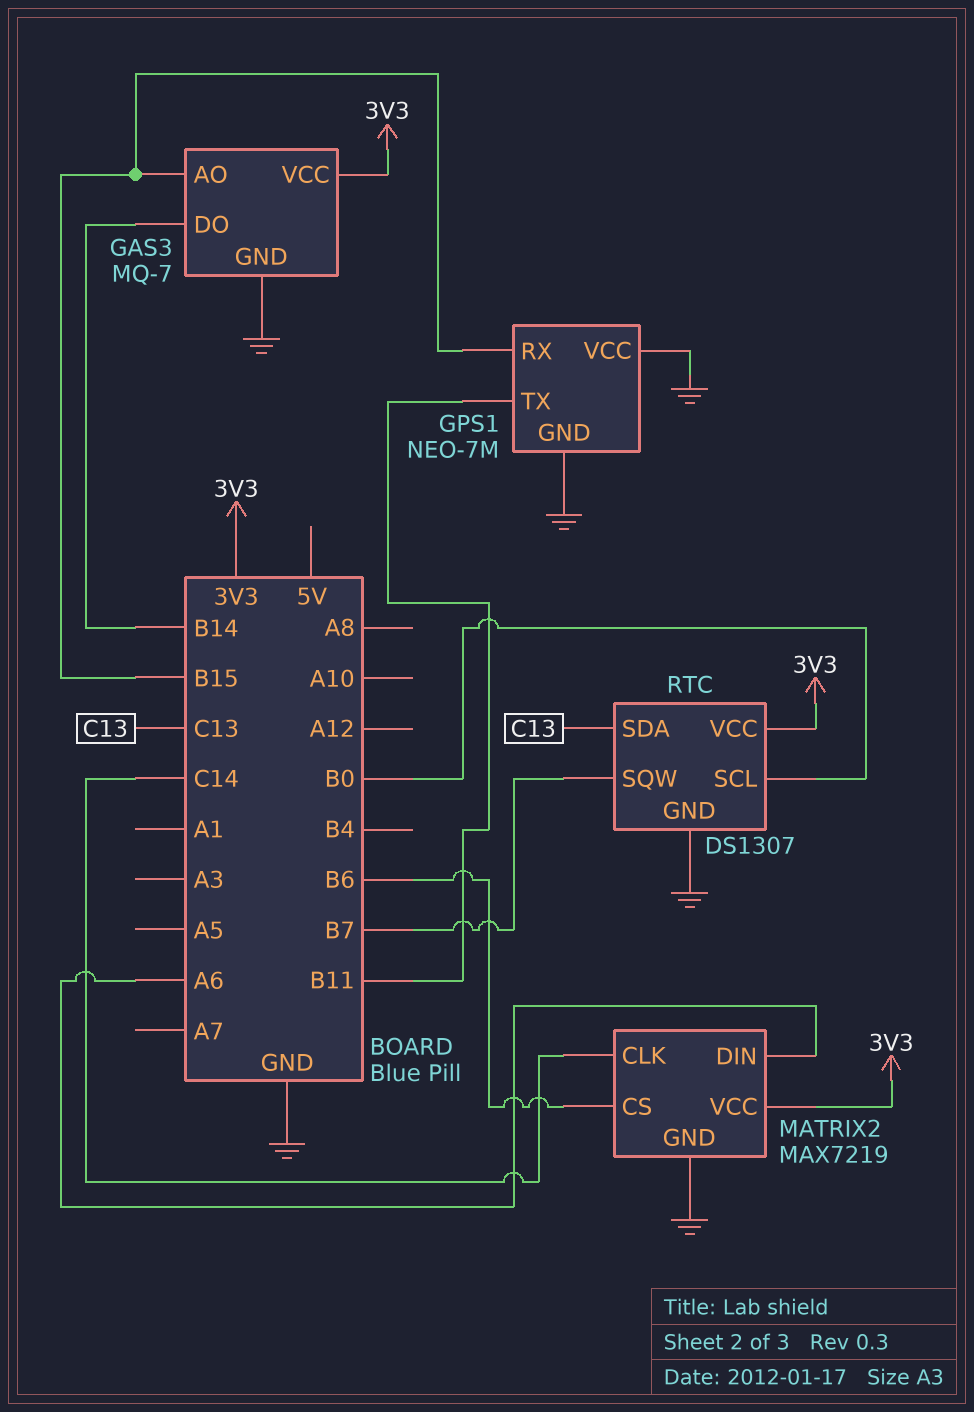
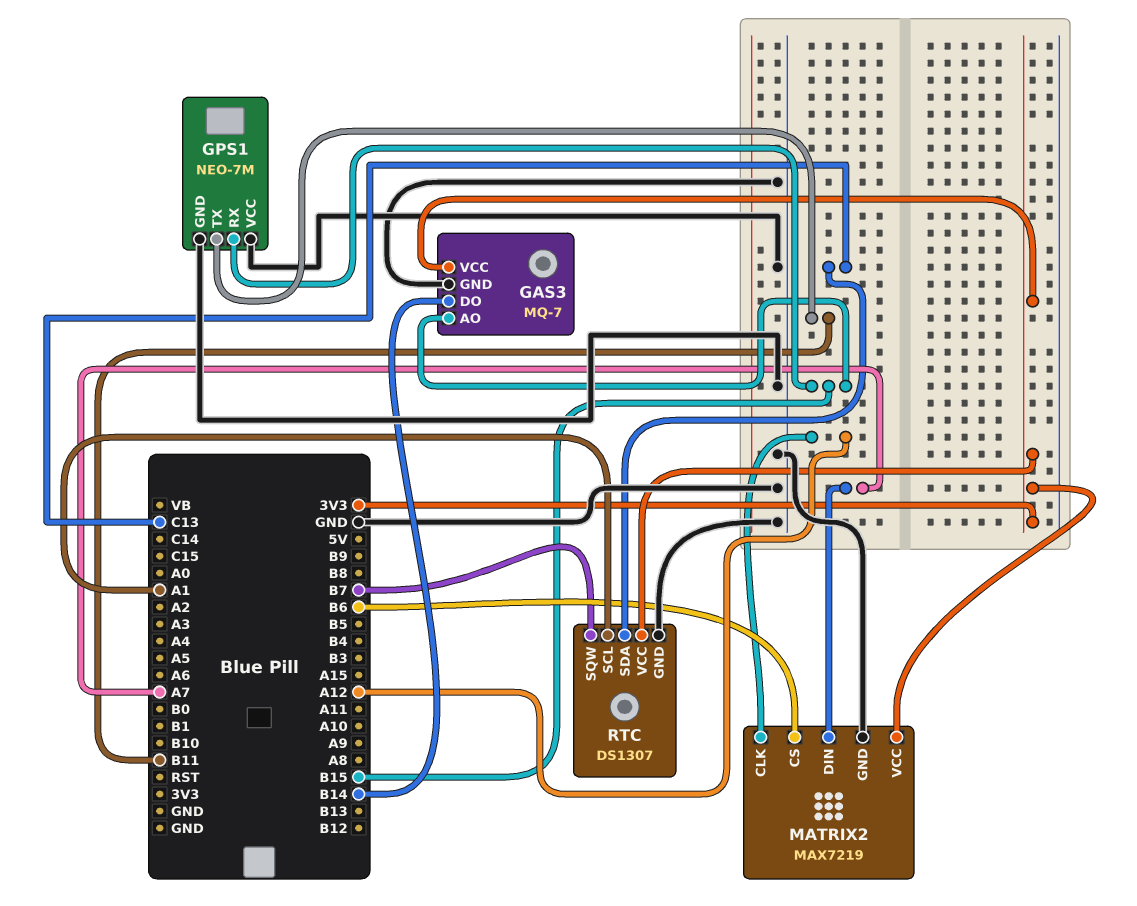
MATRIX2 pin CLK: C14 -> A12
MATRIX2 pin DIN: A6 -> A7
RTC pin SCL: B0 -> A1

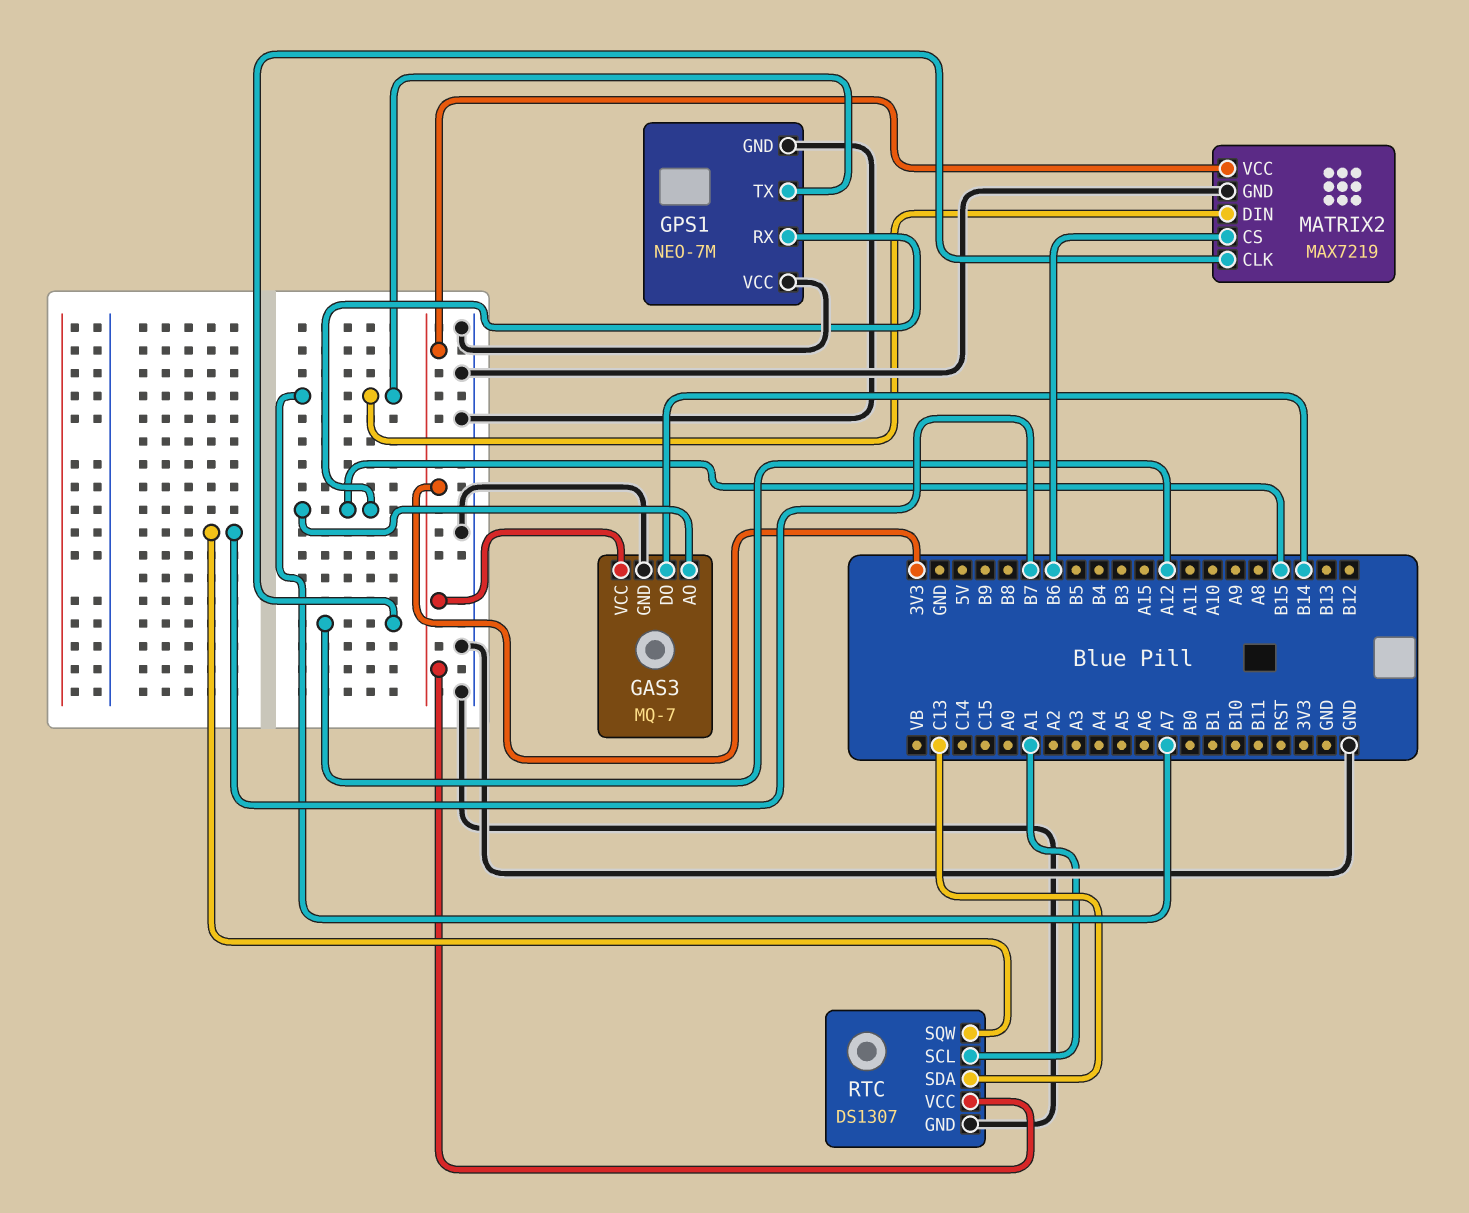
GPS1 pin TX: B11 -> A7

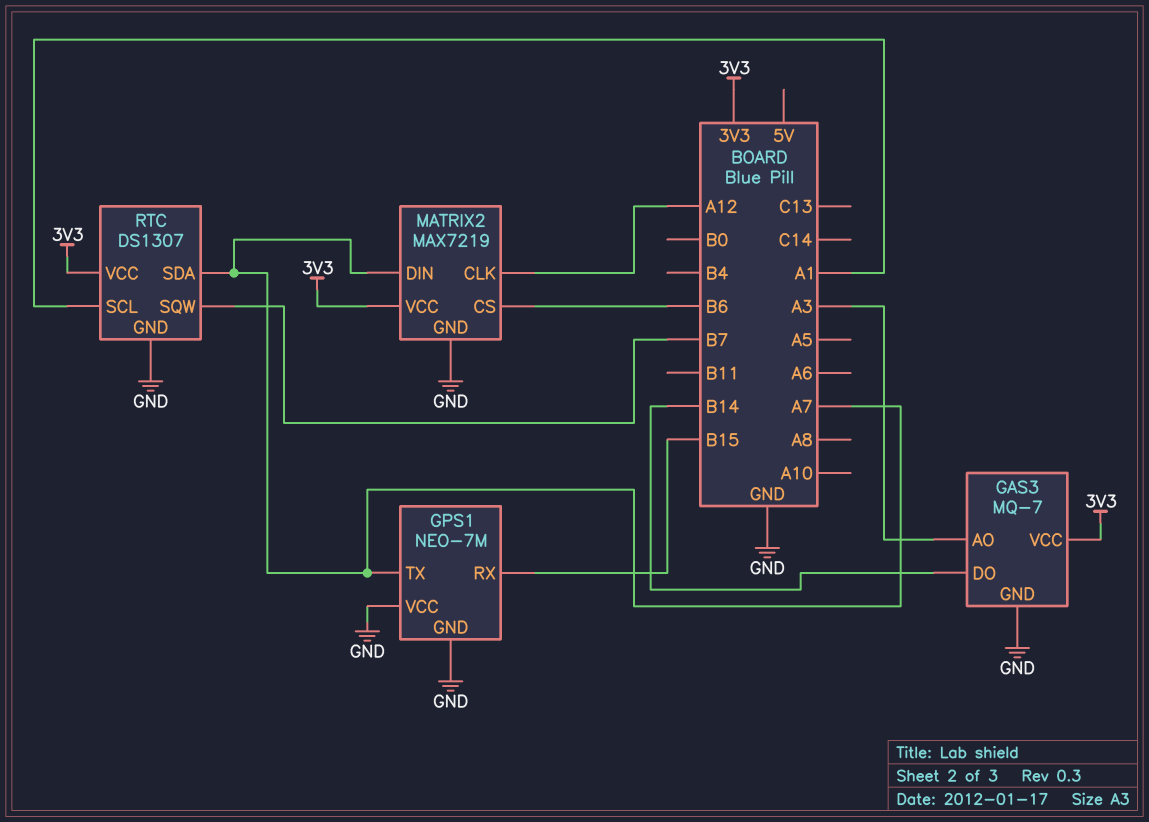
GAS3 pin AO: B15 -> A3
RTC pin SDA: C13 -> A7

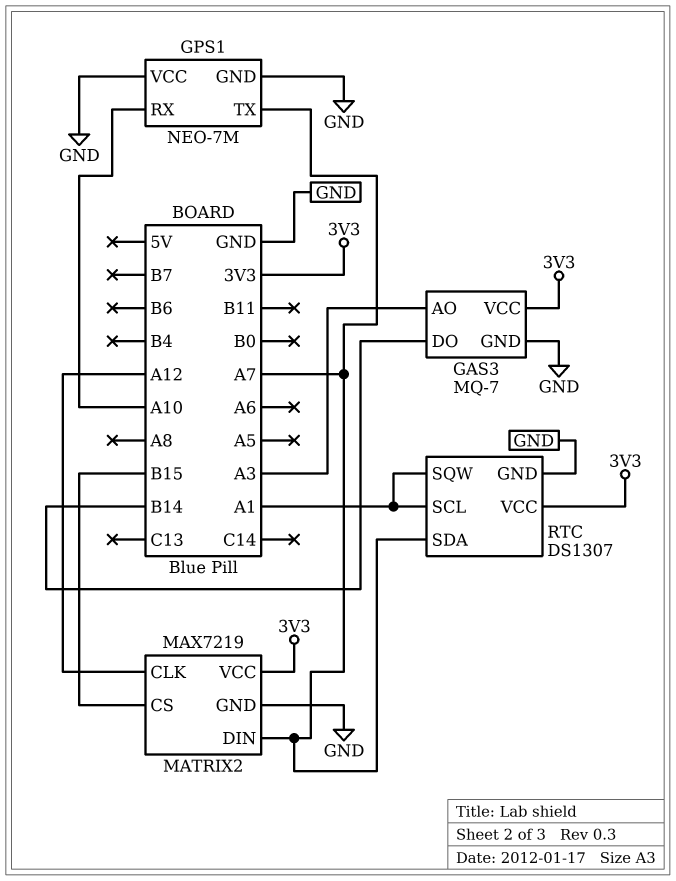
GPS1 pin RX: B15 -> A10
MATRIX2 pin CS: B6 -> B15
RTC pin SQW: B7 -> A1

